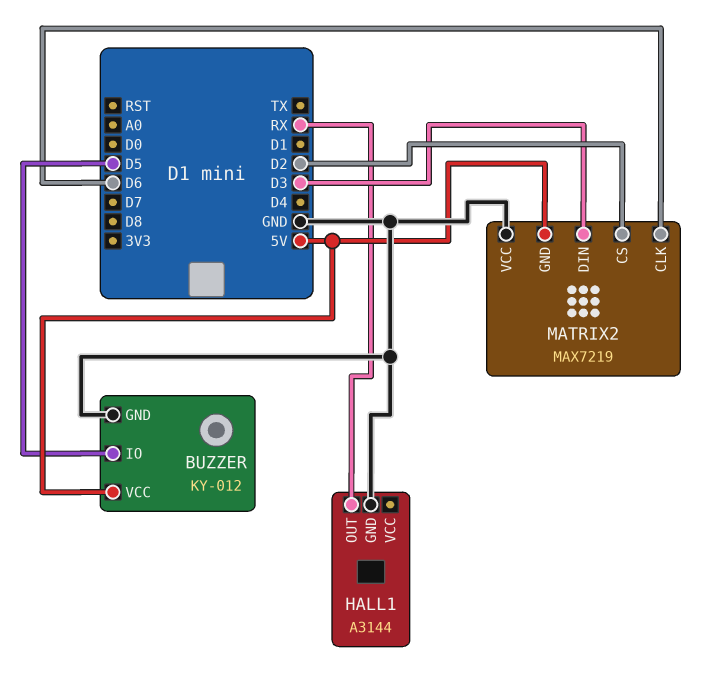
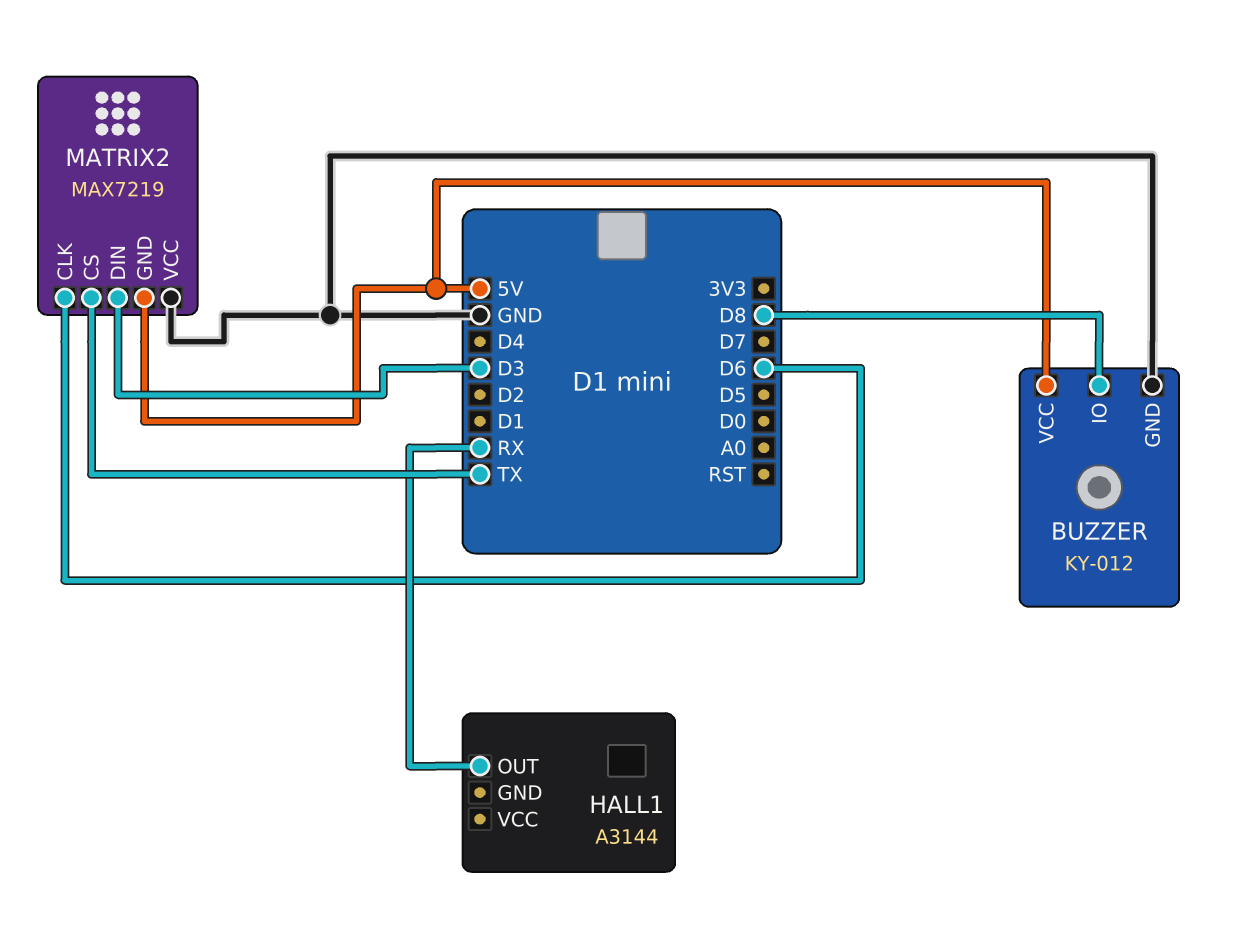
BUZZER pin IO: D5 -> D8
HALL1 pin GND: GND -> none
MATRIX2 pin CS: D2 -> TX

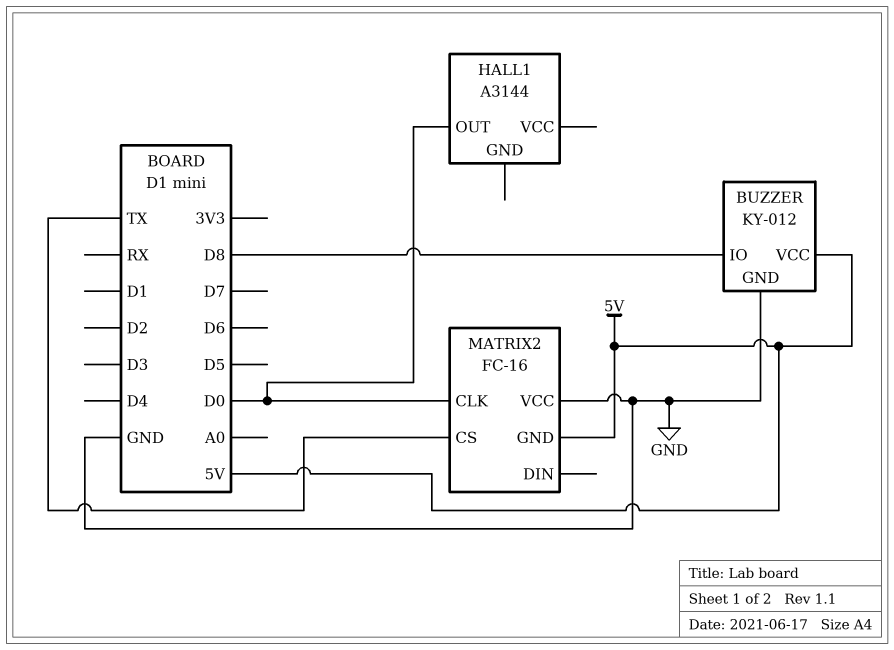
HALL1 pin OUT: RX -> D0
MATRIX2: MAX7219 -> FC-16
MATRIX2 pin CLK: D6 -> D0
MATRIX2 pin DIN: D3 -> none

